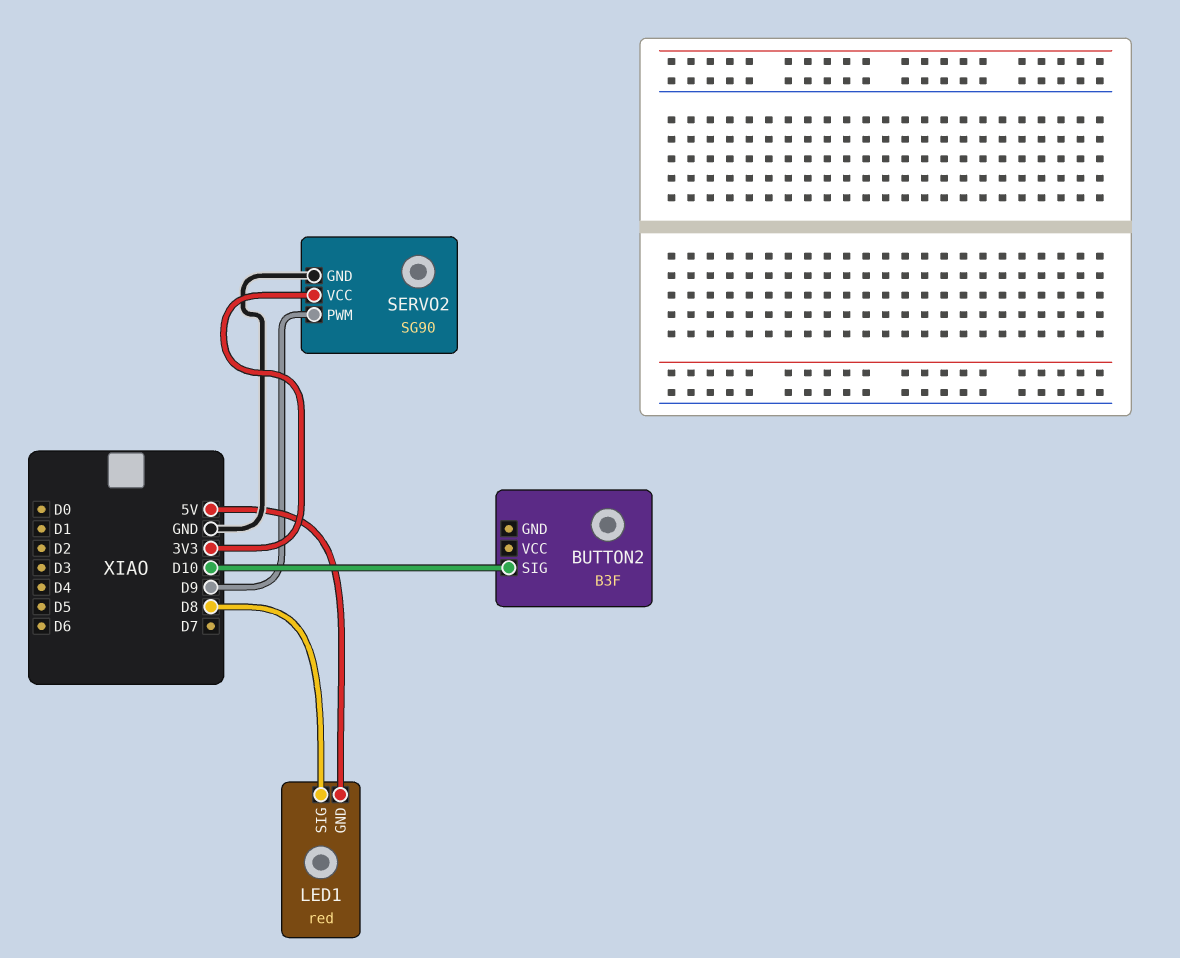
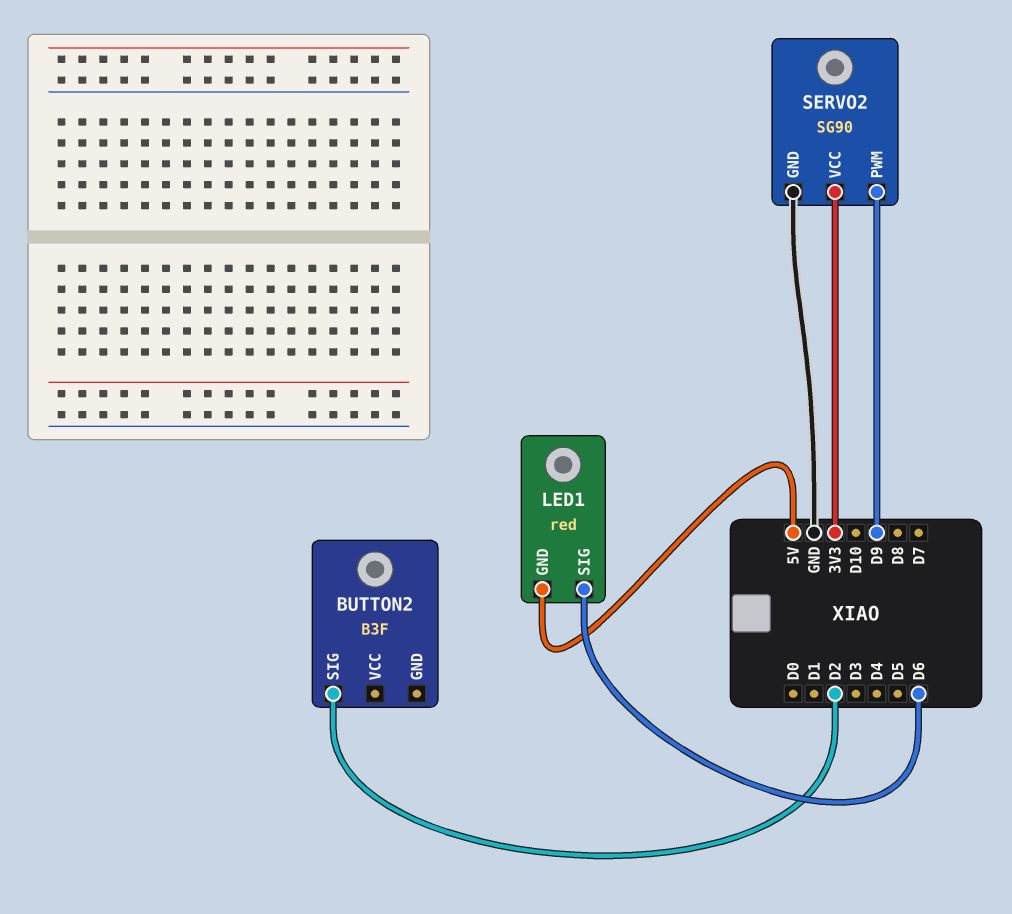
BUTTON2 pin SIG: D10 -> D2
LED1 pin SIG: D8 -> D6

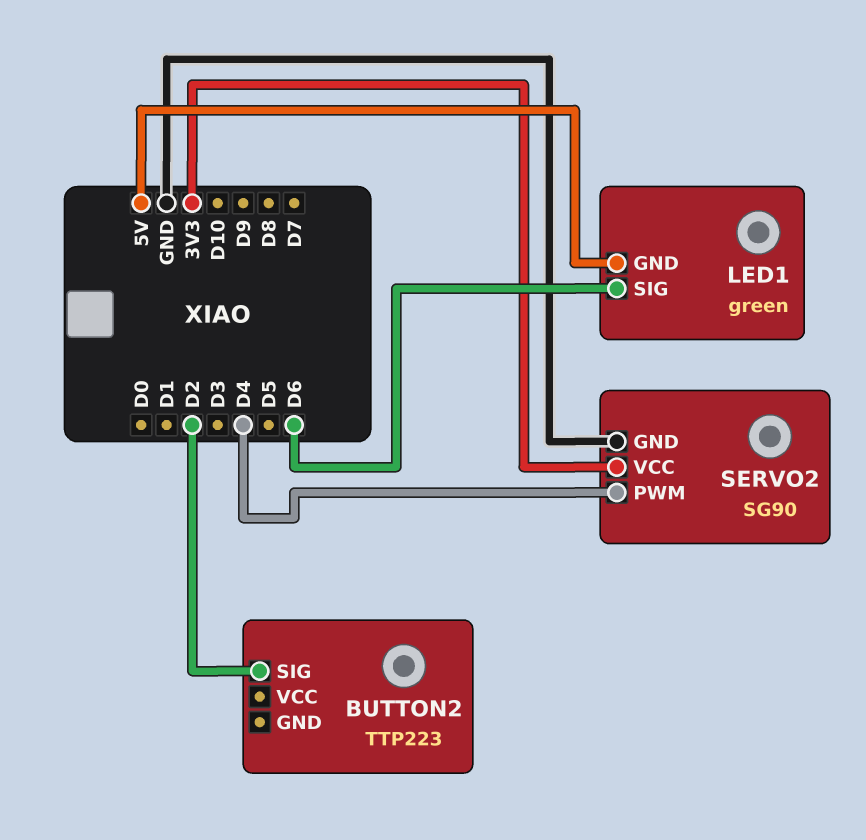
BUTTON2: B3F -> TTP223
LED1: red -> green
SERVO2 pin PWM: D9 -> D4

